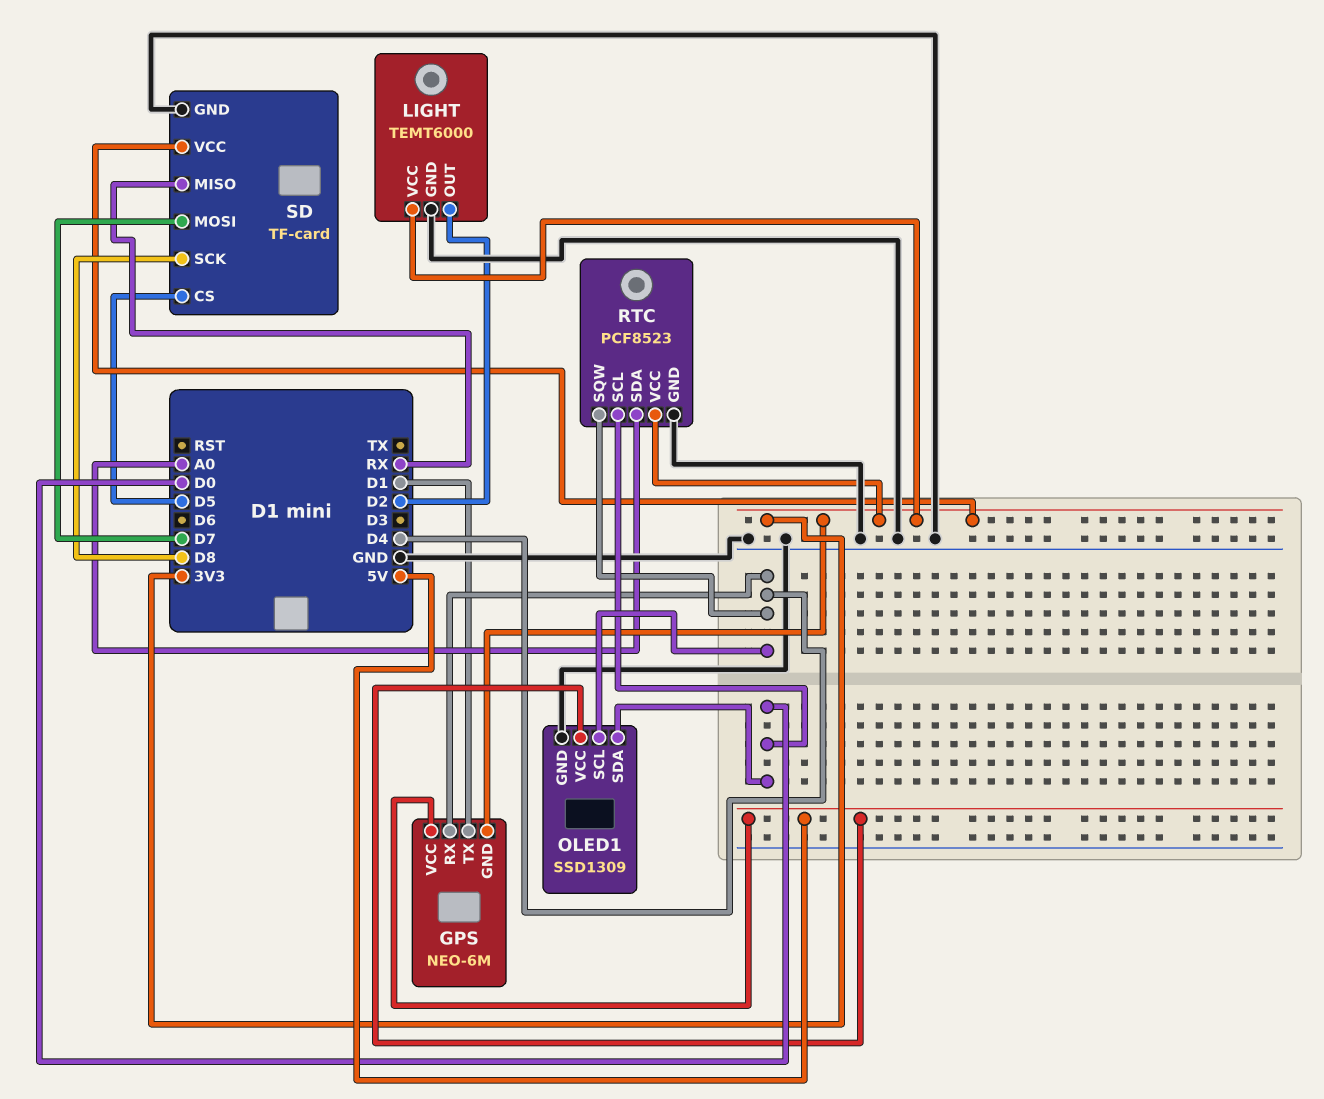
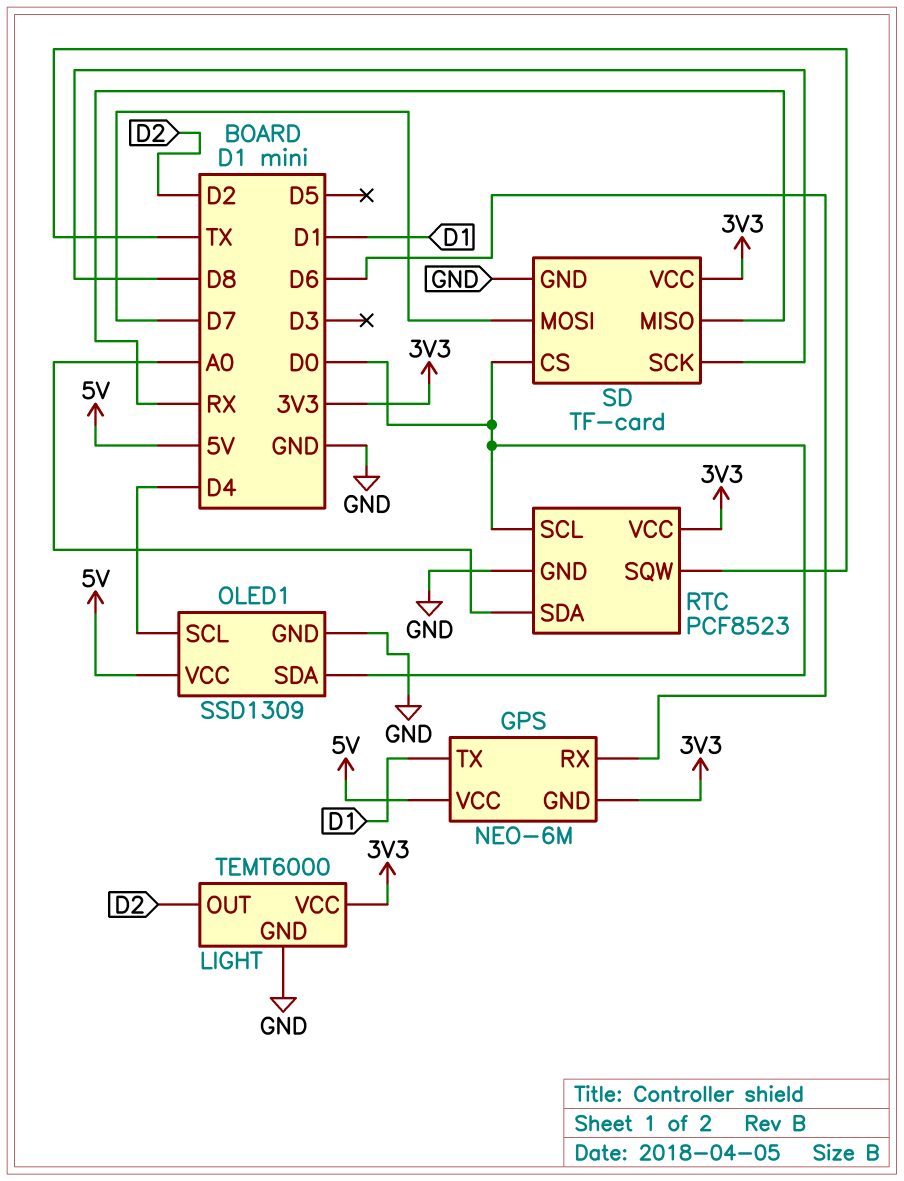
GPS pin RX: D4 -> D6
RTC pin SQW: D4 -> TX
SD pin CS: D5 -> D0

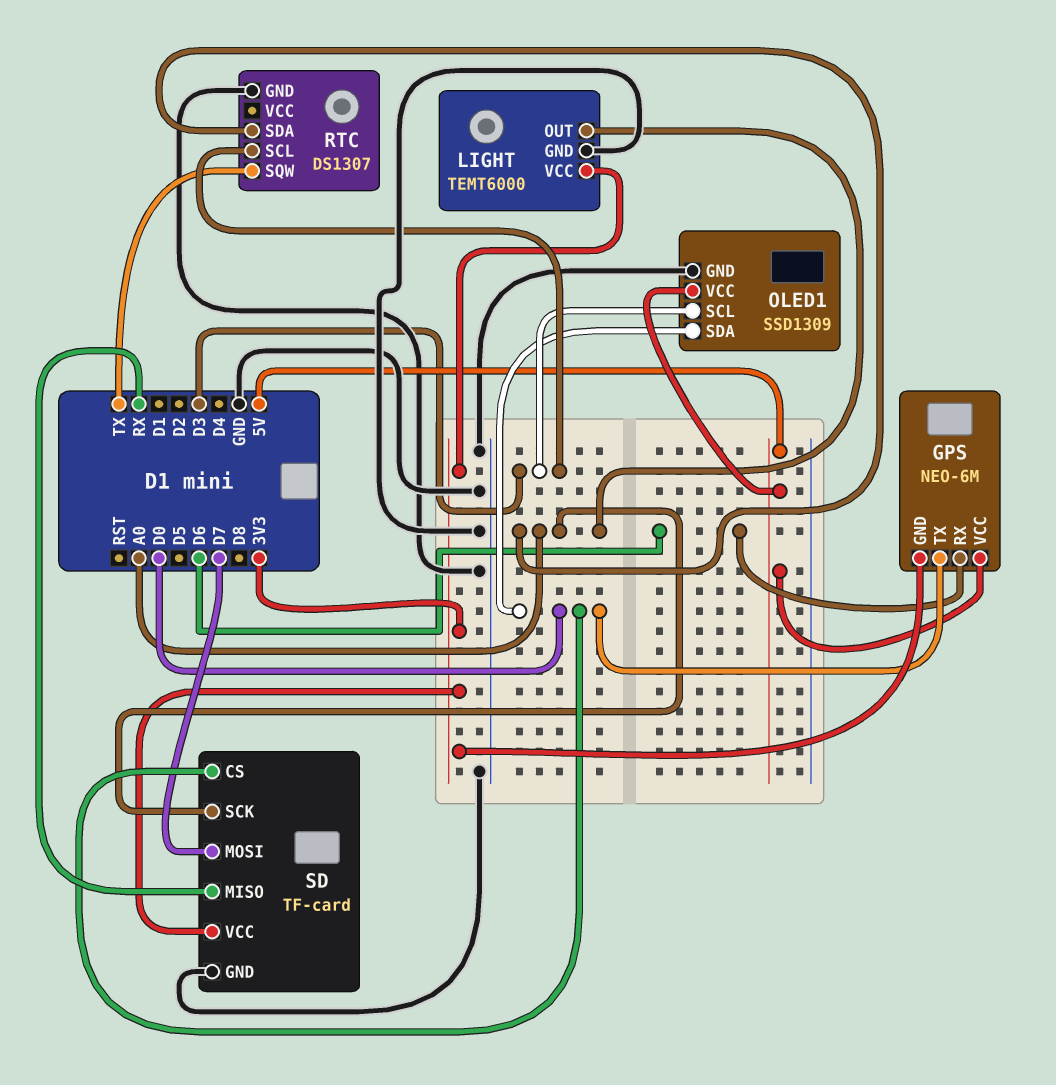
GPS pin TX: D1 -> D0
LIGHT pin OUT: D2 -> A0
OLED1 pin SCL: D4 -> D3
RTC: PCF8523 -> DS1307
RTC pin SCL: D0 -> D3
RTC pin VCC: 3V3 -> none
SD pin SCK: D8 -> A0

